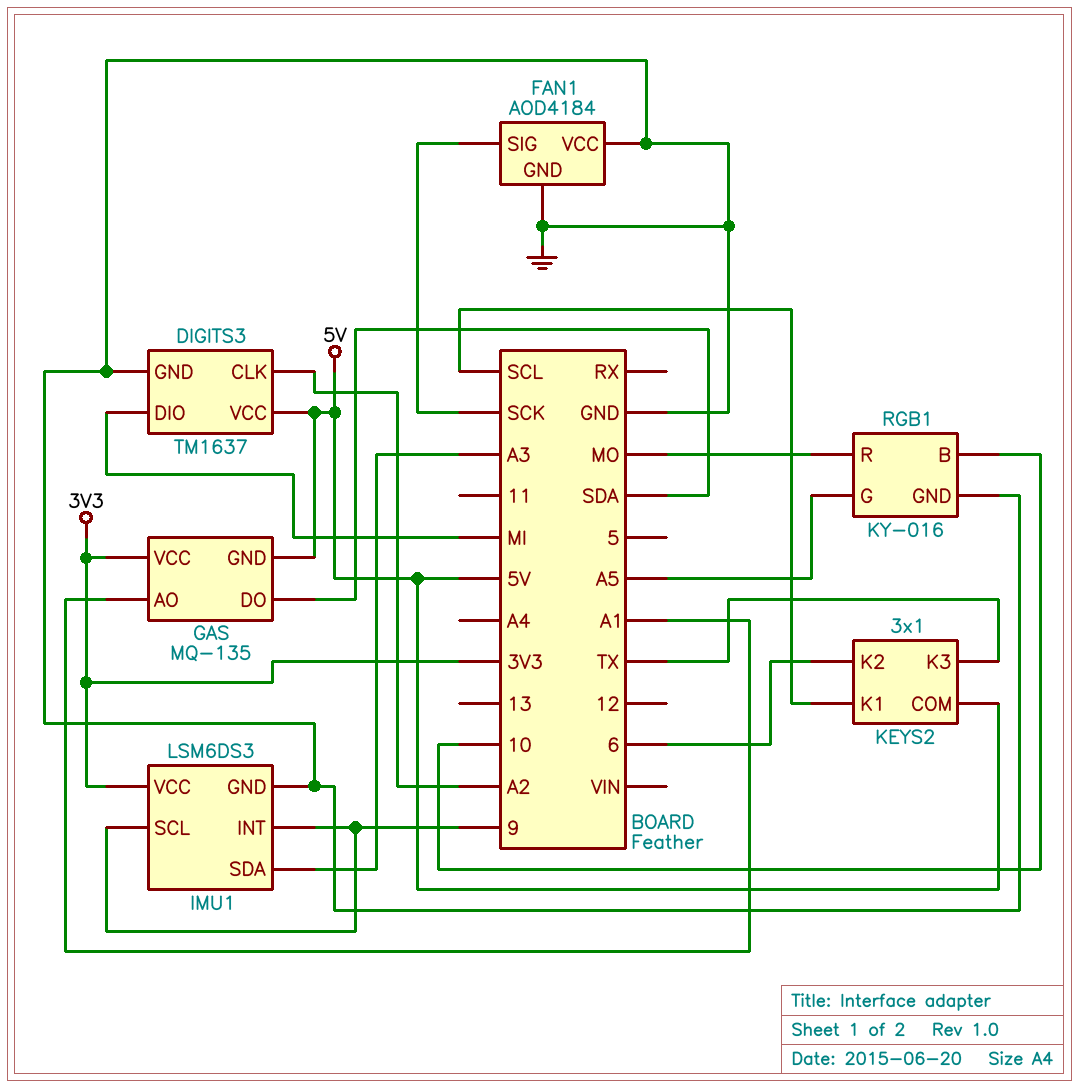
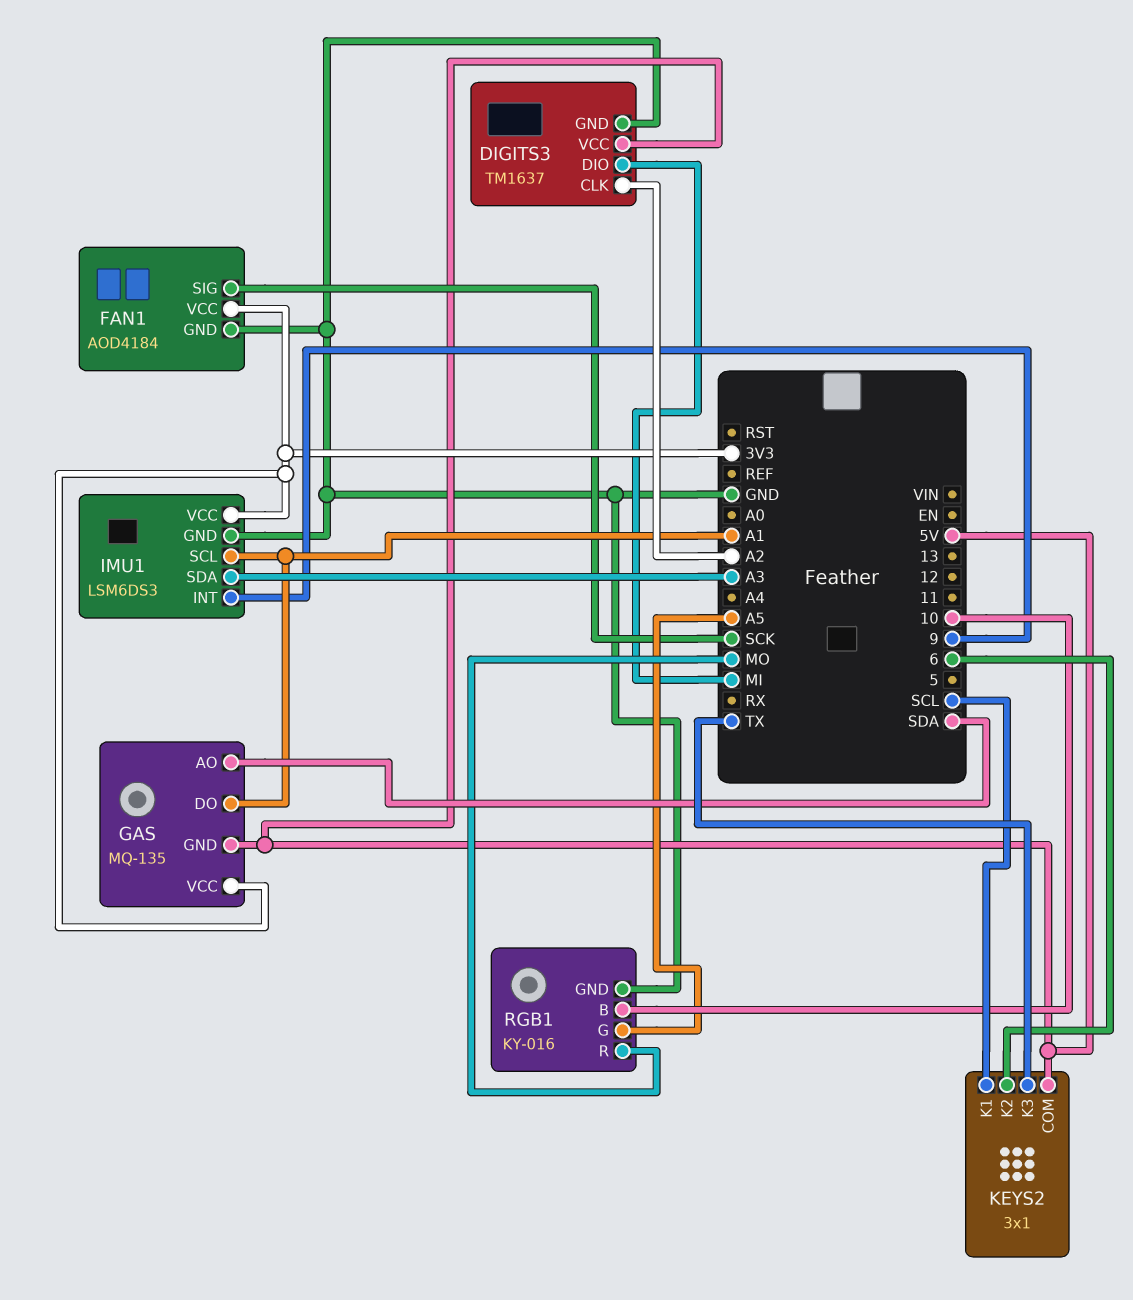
FAN1 pin VCC: GND -> 3V3
GAS pin AO: A1 -> SDA
GAS pin DO: SDA -> A1
IMU1 pin SCL: 9 -> A1

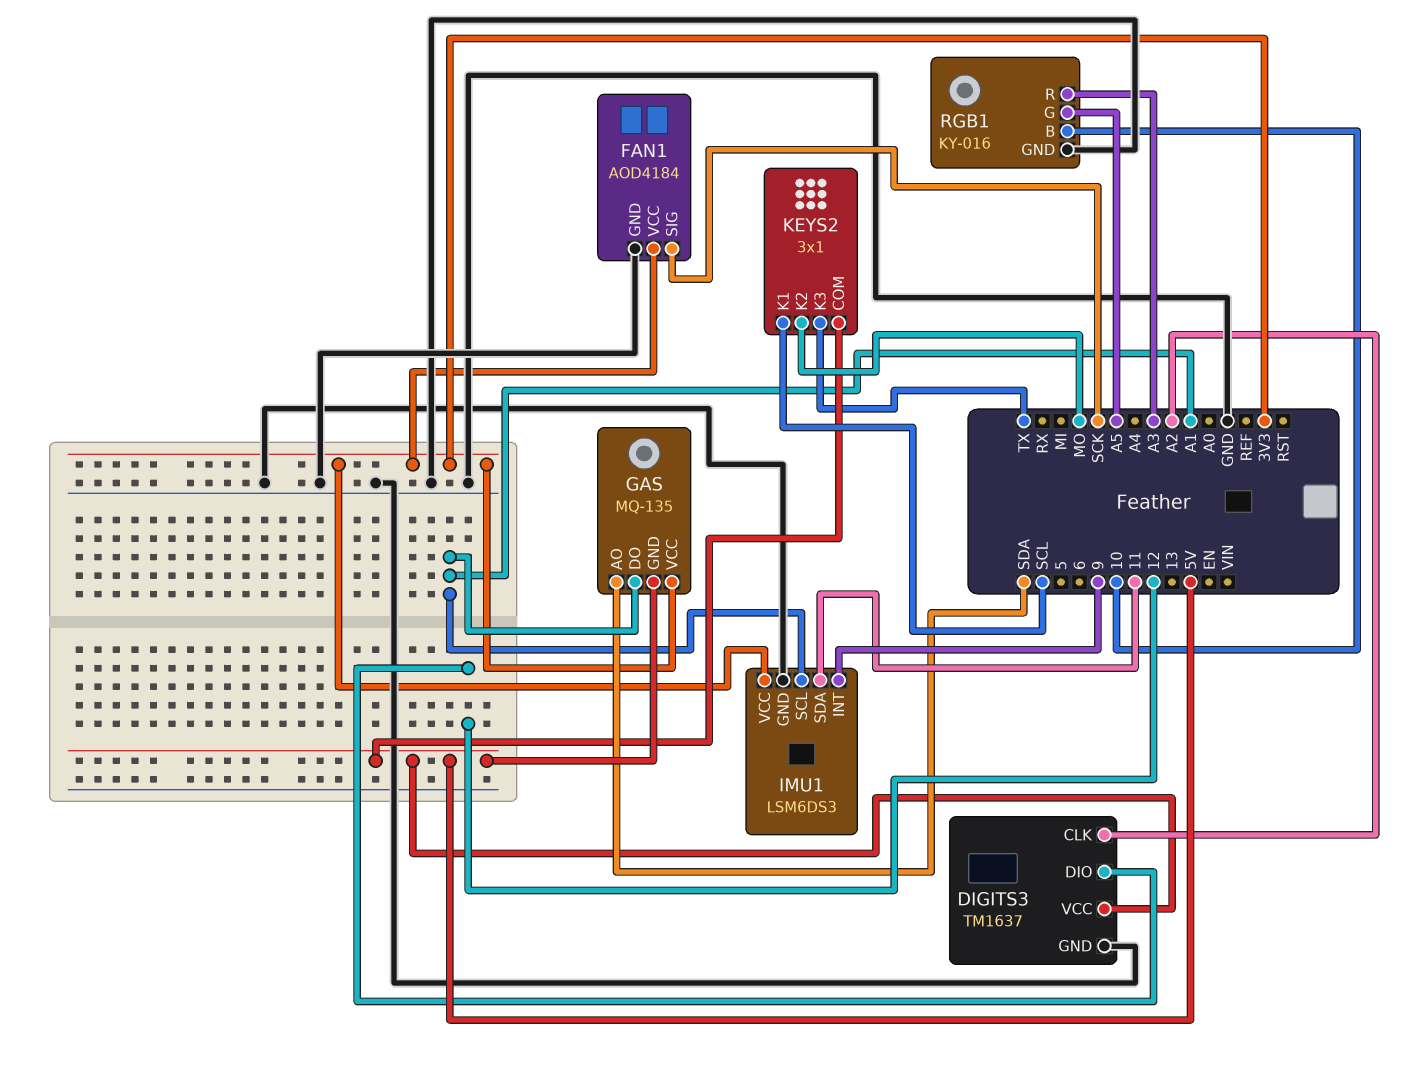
DIGITS3 pin DIO: MI -> 12
IMU1 pin SDA: A3 -> 11
KEYS2 pin K2: 6 -> MO
RGB1 pin R: MO -> A3

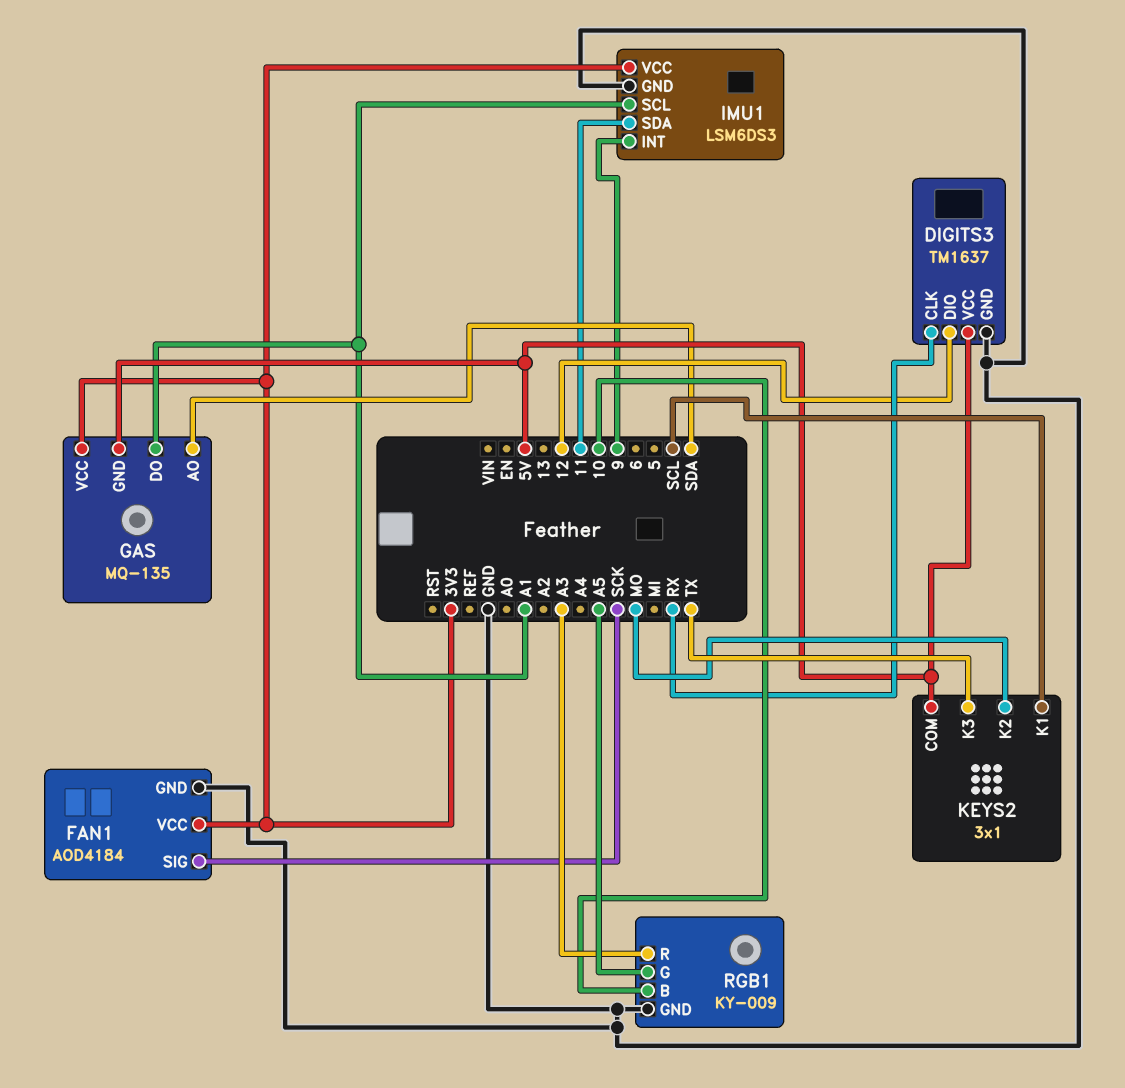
DIGITS3 pin CLK: A2 -> RX
RGB1: KY-016 -> KY-009

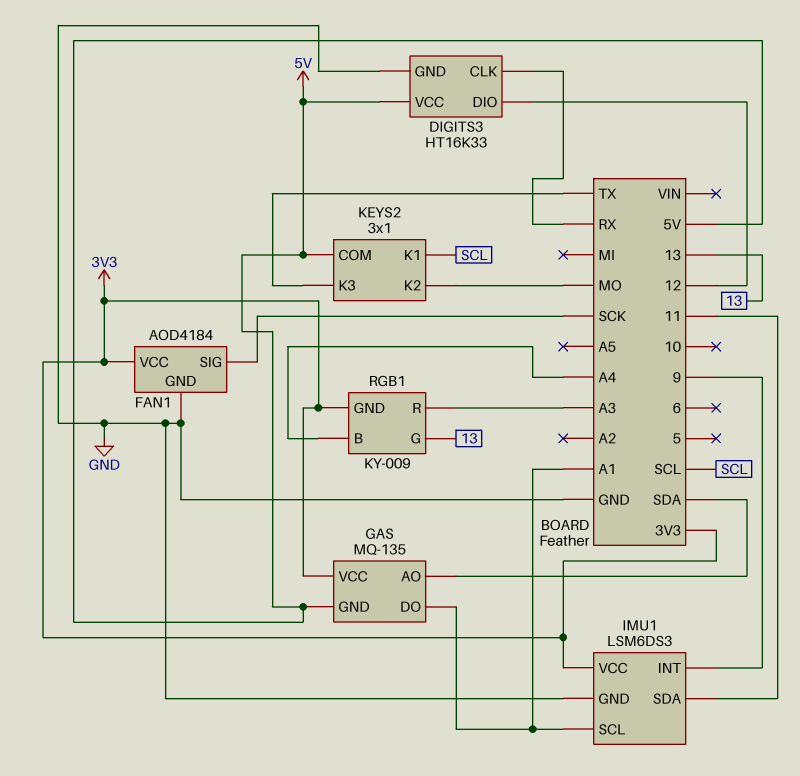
DIGITS3: TM1637 -> HT16K33
RGB1 pin B: 10 -> A4
RGB1 pin G: A5 -> 13
RGB1 pin GND: GND -> 3V3

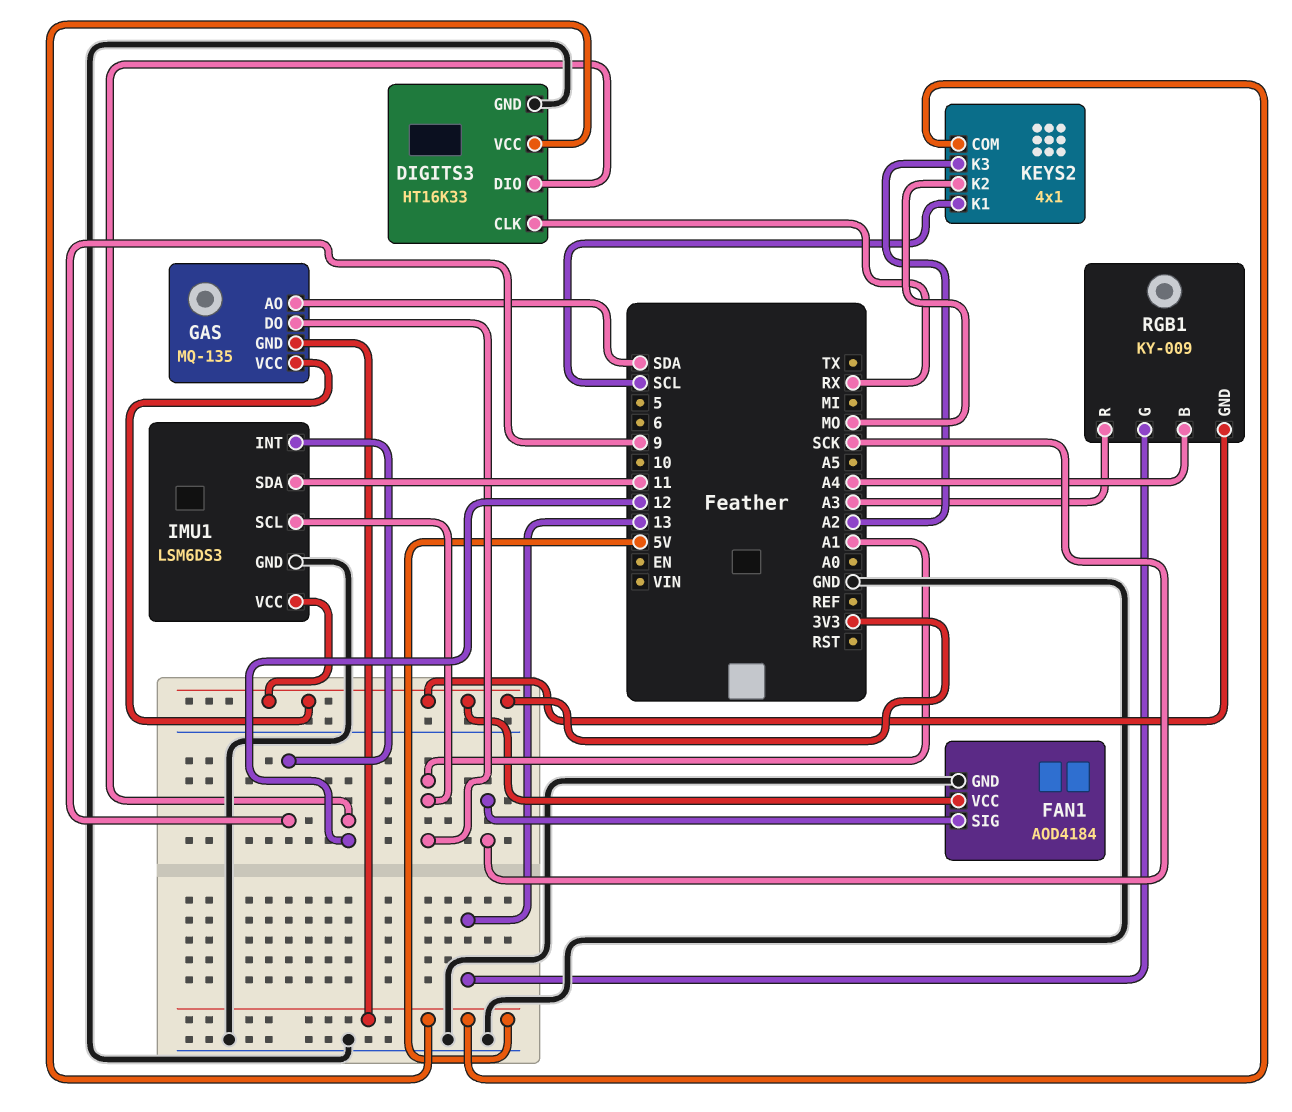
KEYS2: 3x1 -> 4x1
KEYS2 pin K3: TX -> A2

